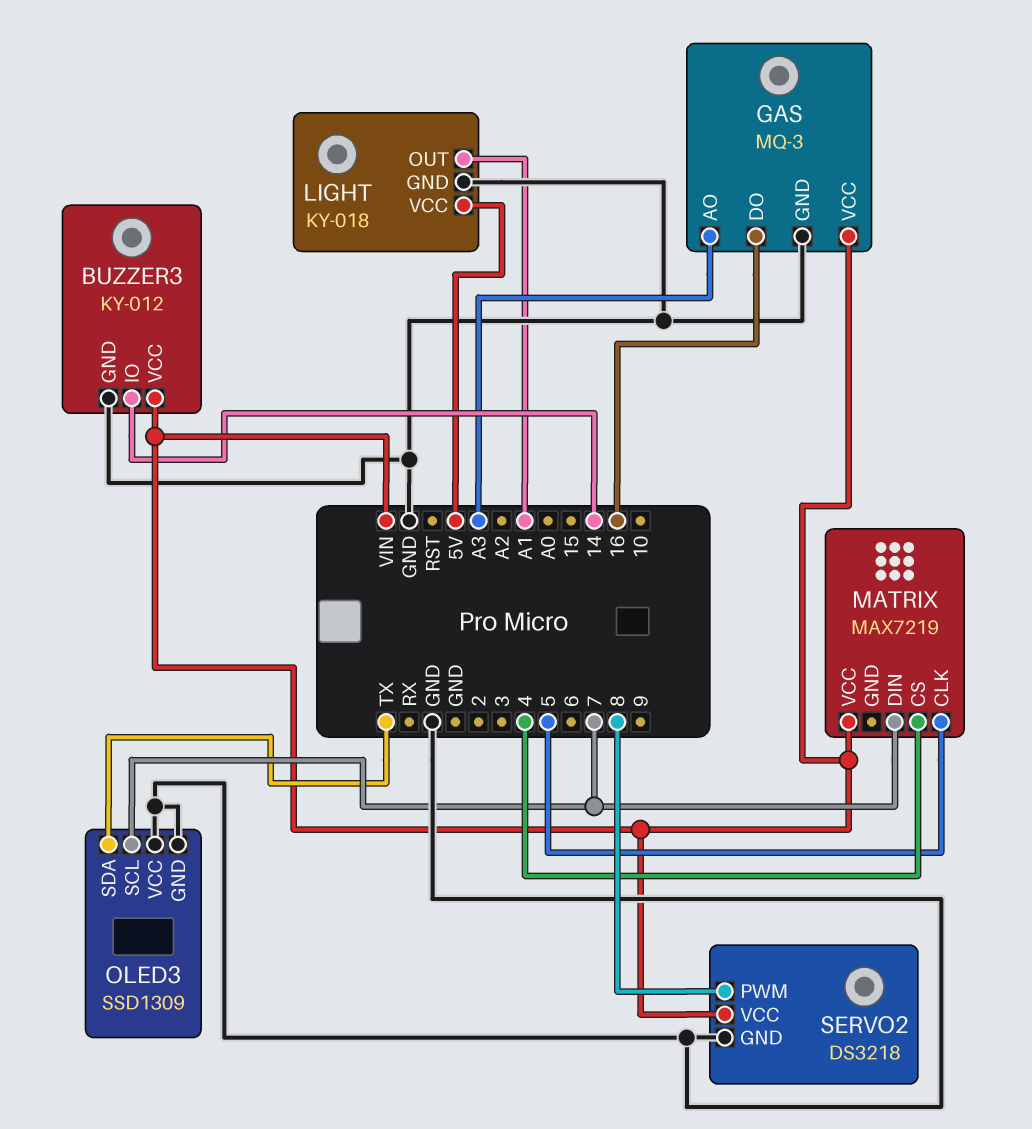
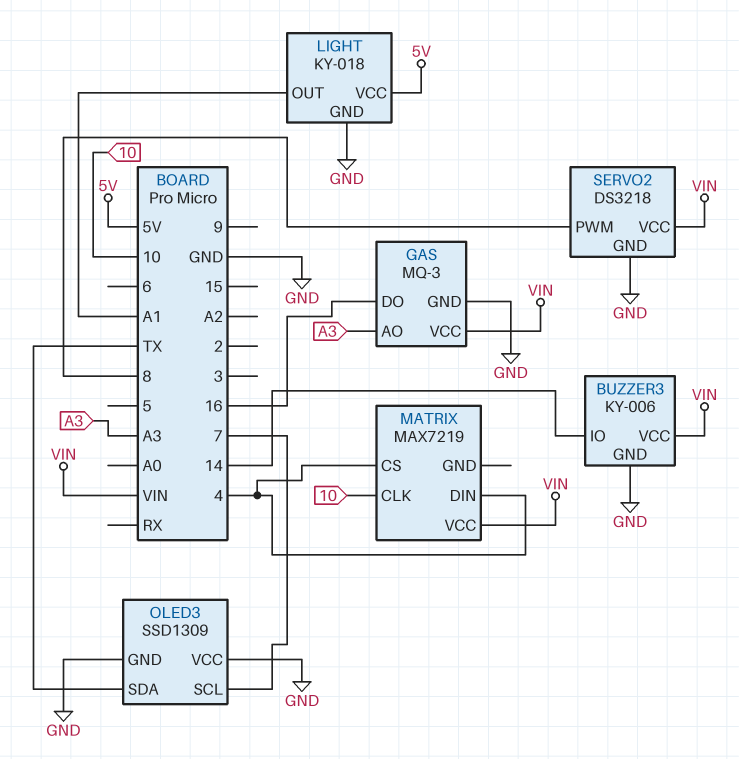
BUZZER3: KY-012 -> KY-006
MATRIX pin CLK: 5 -> 10
MATRIX pin DIN: 7 -> 4

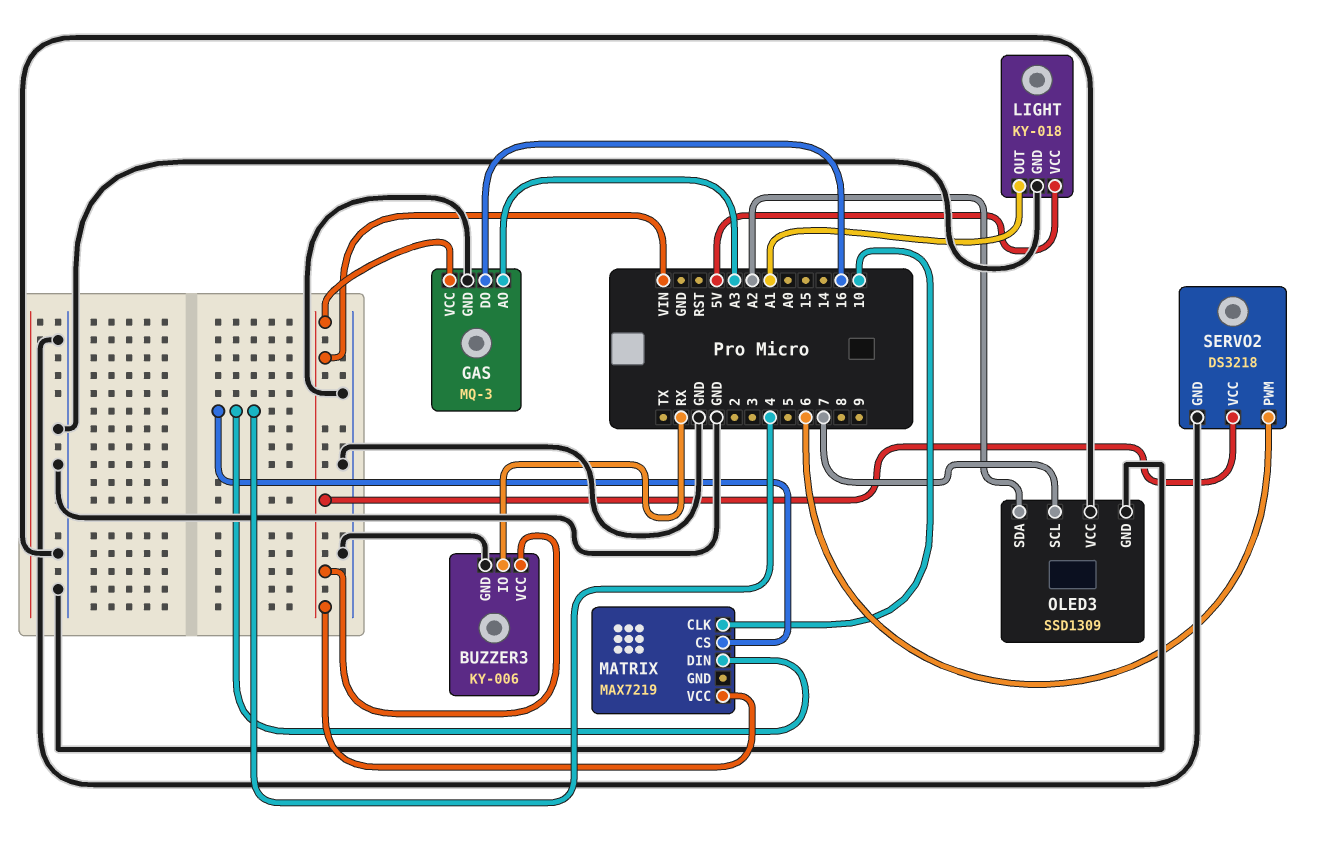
BUZZER3 pin IO: 14 -> RX
OLED3 pin SDA: TX -> A2
SERVO2 pin PWM: 8 -> 6

